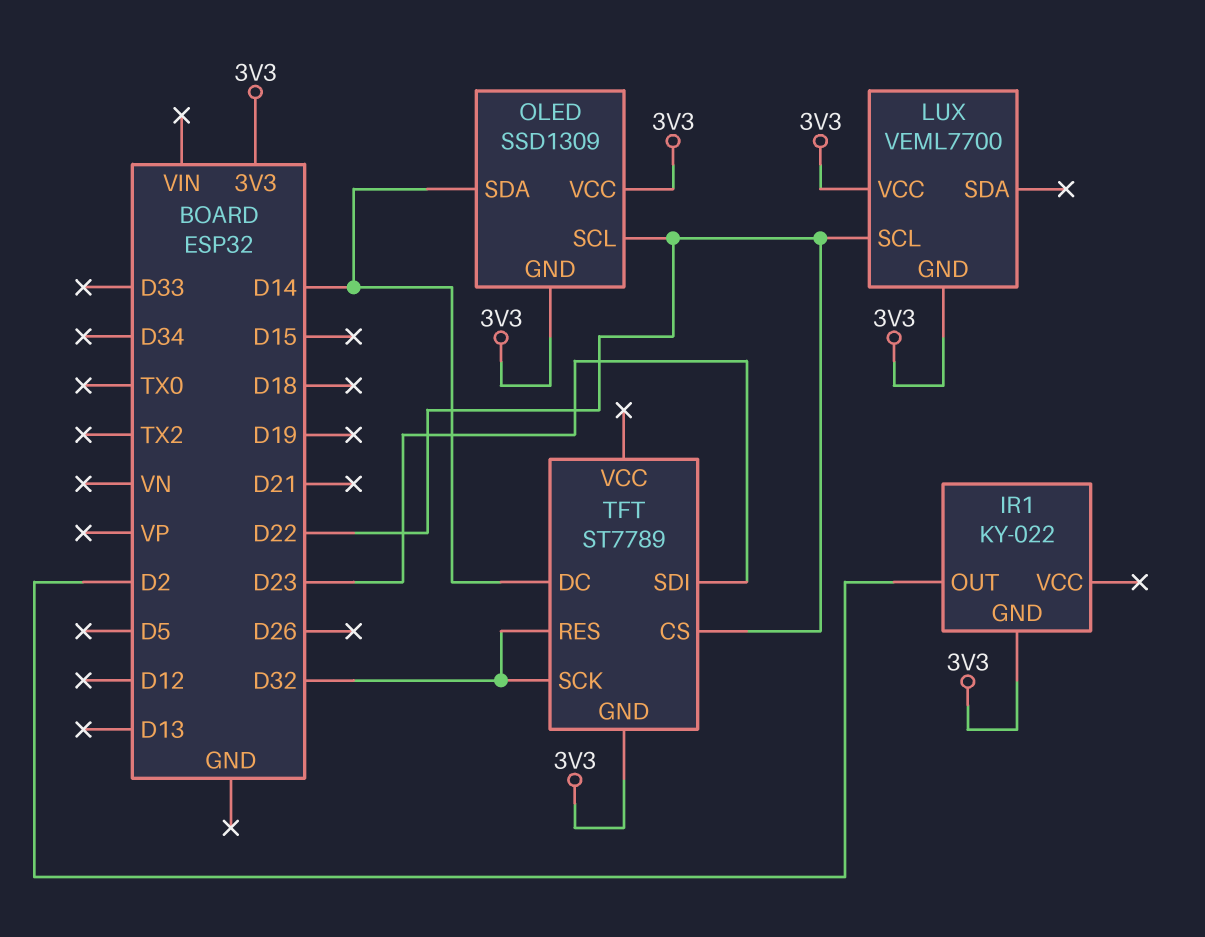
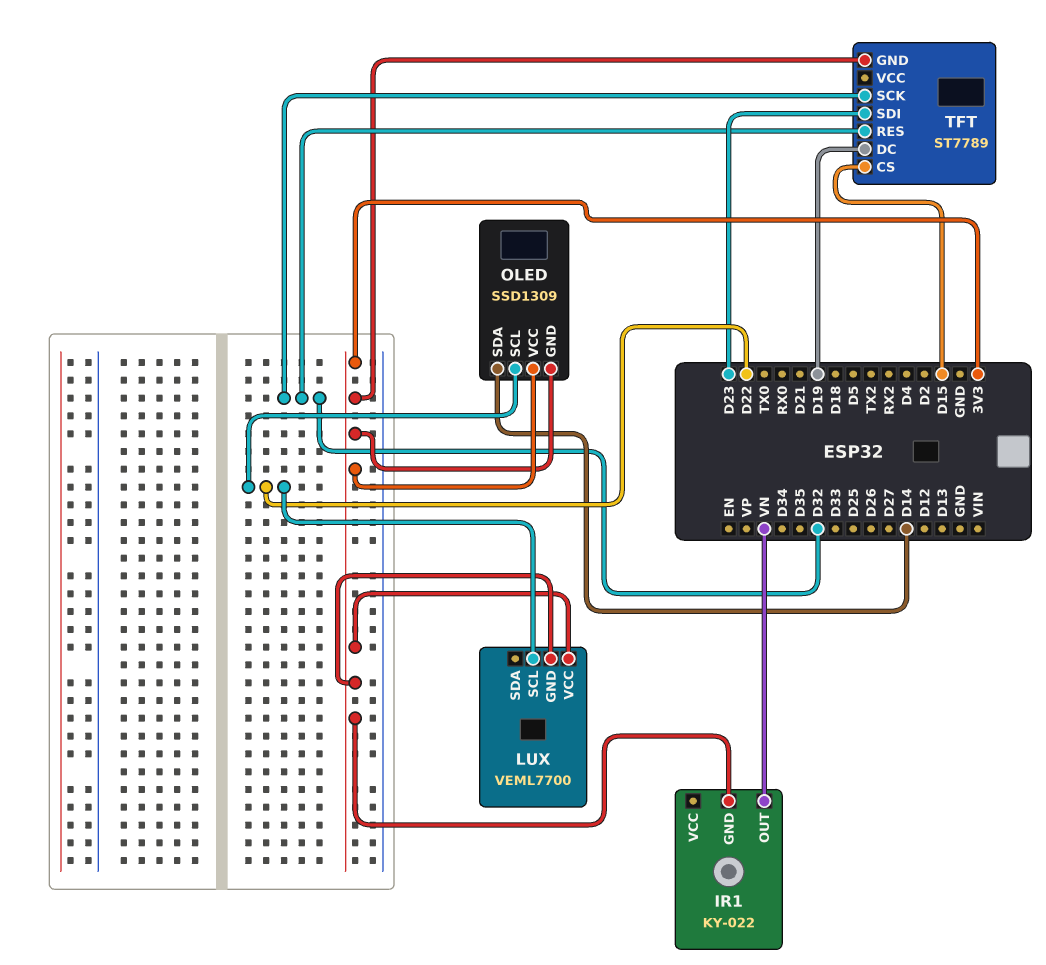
IR1 pin OUT: D2 -> VN
TFT pin CS: D22 -> D15
TFT pin DC: D14 -> D19

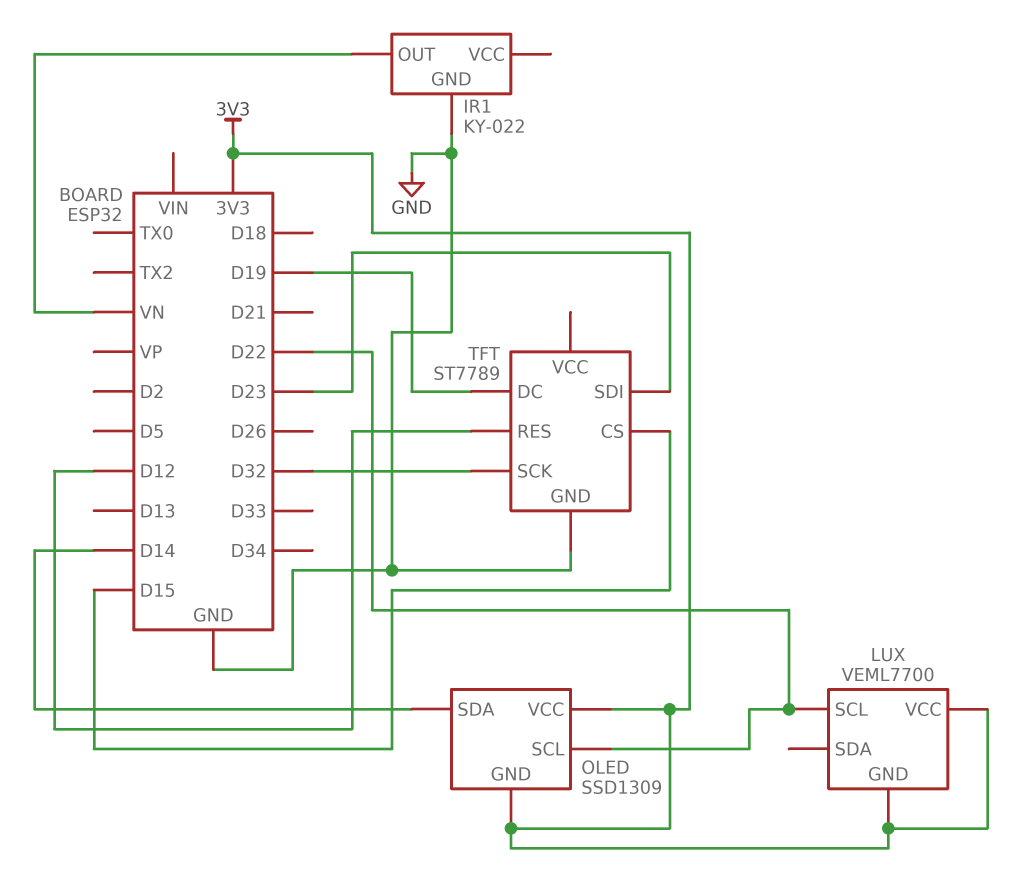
IR1 pin GND: 3V3 -> GND
TFT pin GND: 3V3 -> GND
TFT pin RES: D32 -> D12

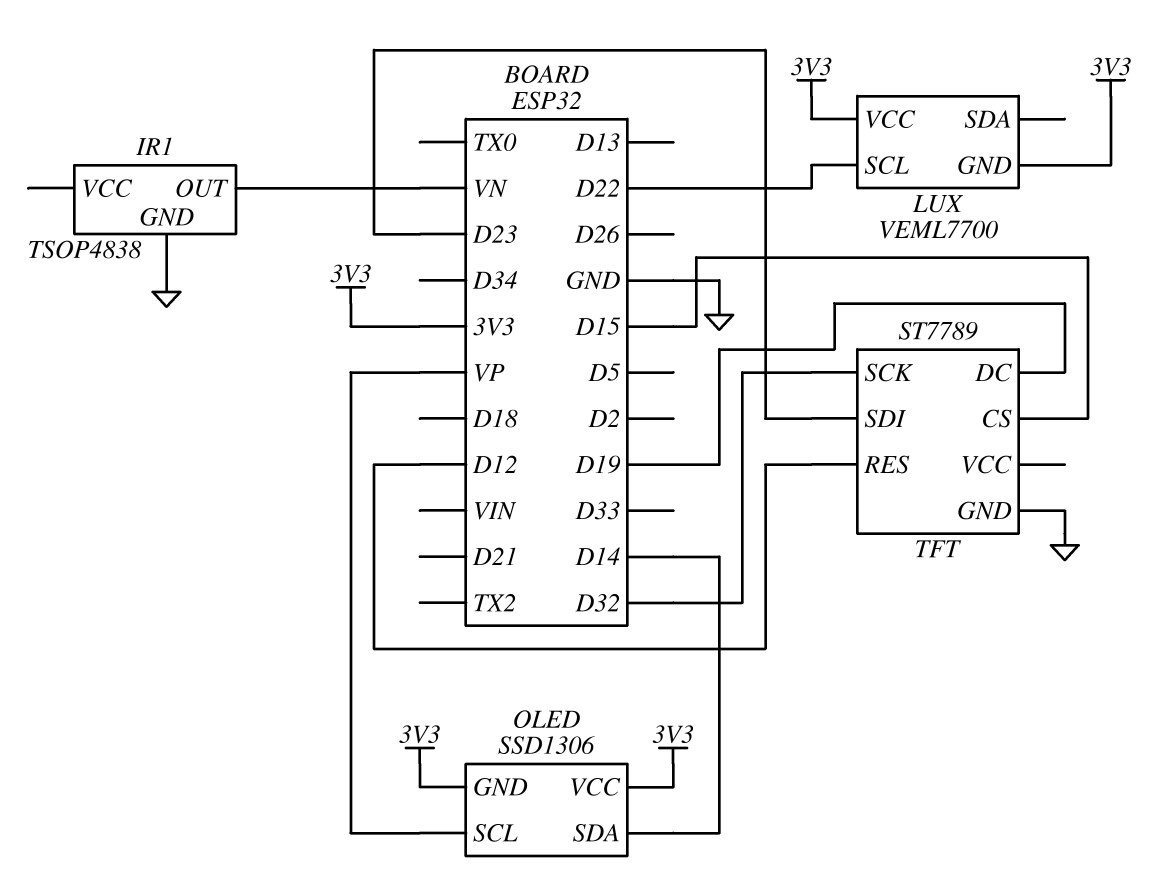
IR1: KY-022 -> TSOP4838
OLED: SSD1309 -> SSD1306
OLED pin SCL: D22 -> VP

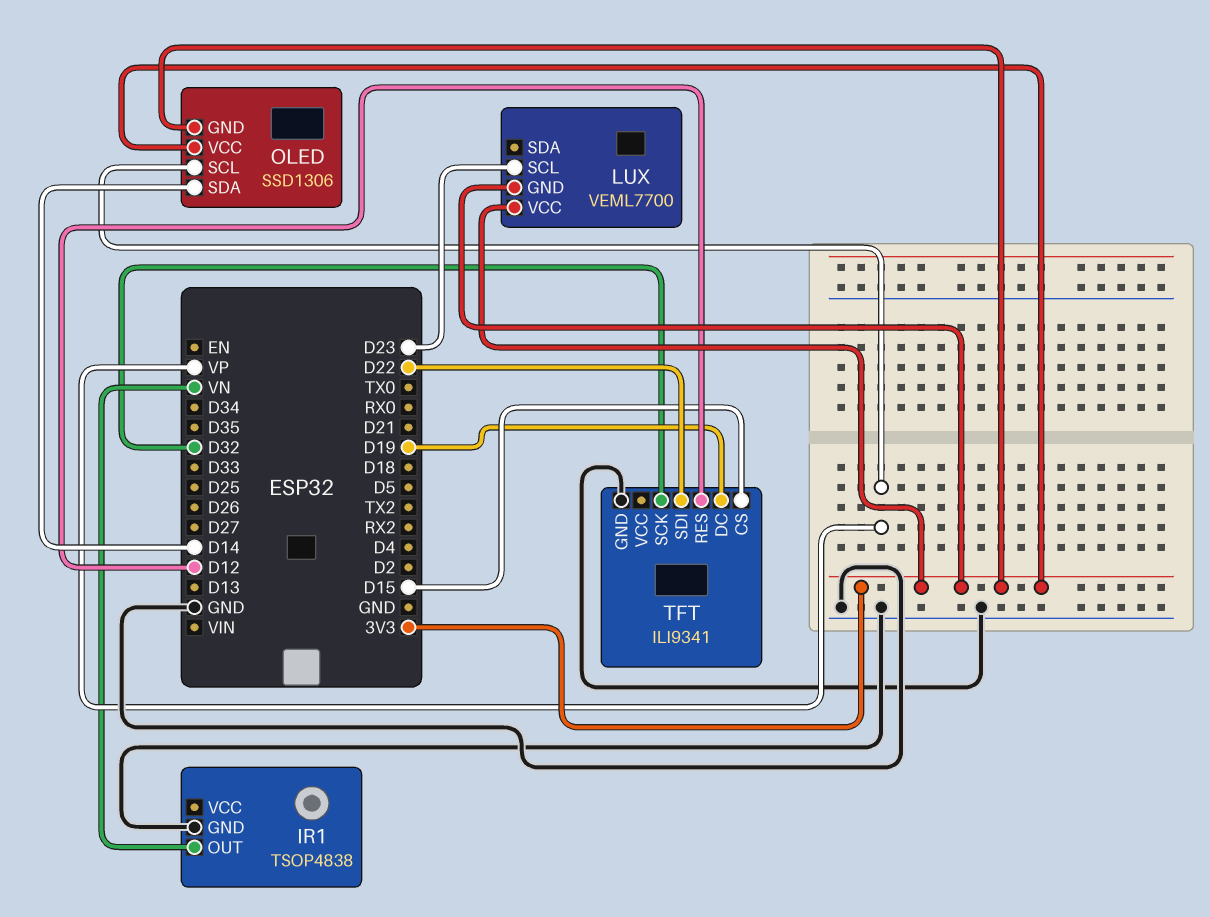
LUX pin SCL: D22 -> D23
TFT: ST7789 -> ILI9341
TFT pin SDI: D23 -> D22

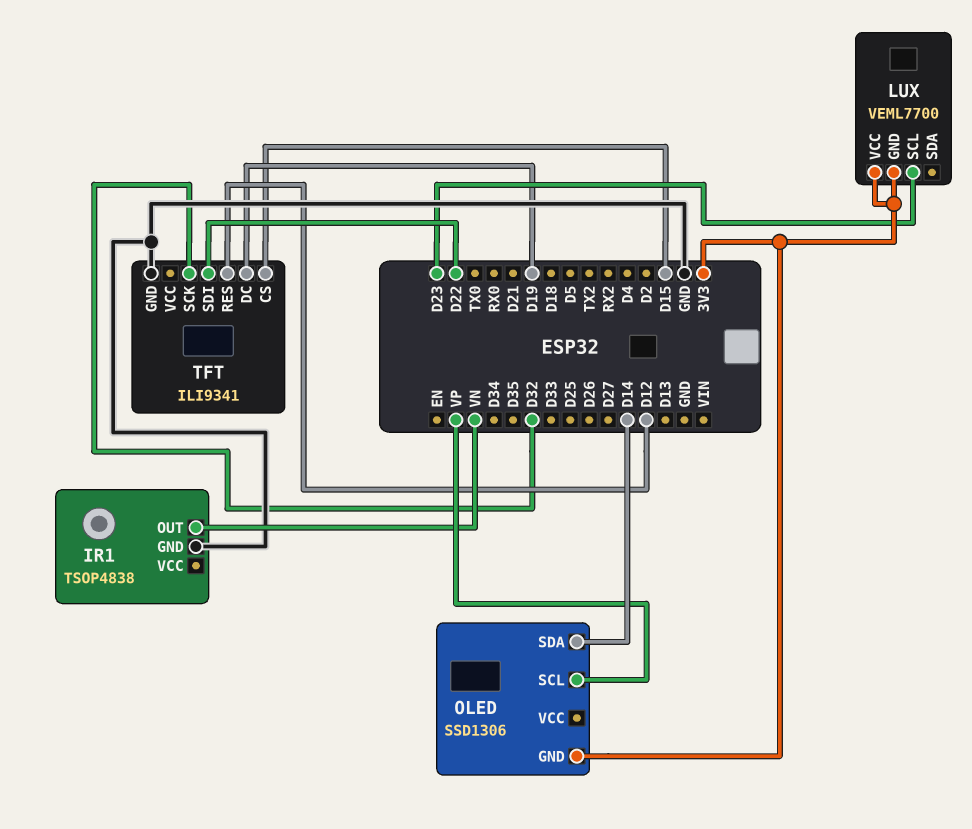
OLED pin VCC: 3V3 -> none

